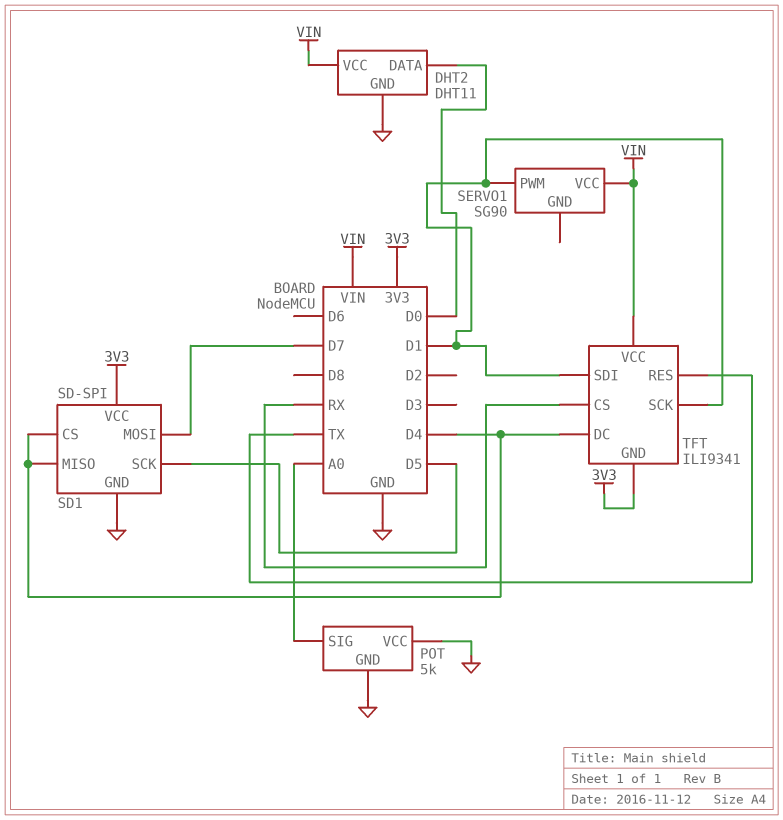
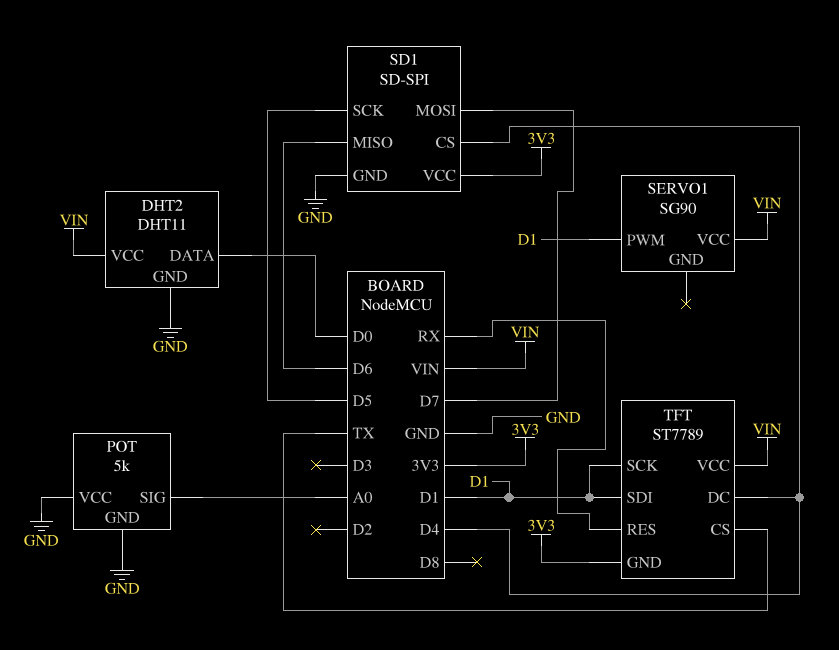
SD1 pin MISO: D4 -> D6
TFT: ILI9341 -> ST7789
TFT pin CS: RX -> TX
TFT pin RES: TX -> RX

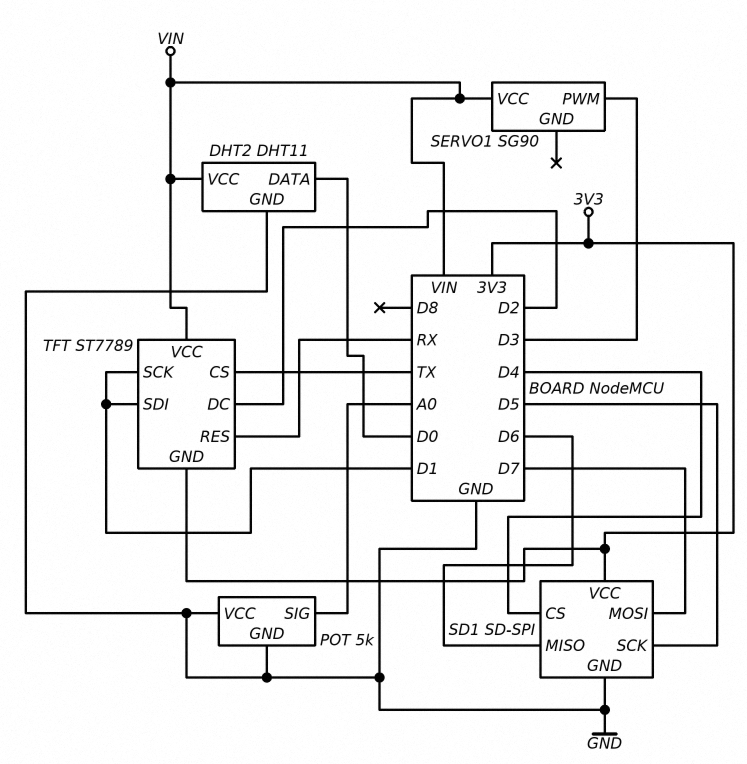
SERVO1 pin PWM: D1 -> D3
TFT pin DC: D4 -> D2

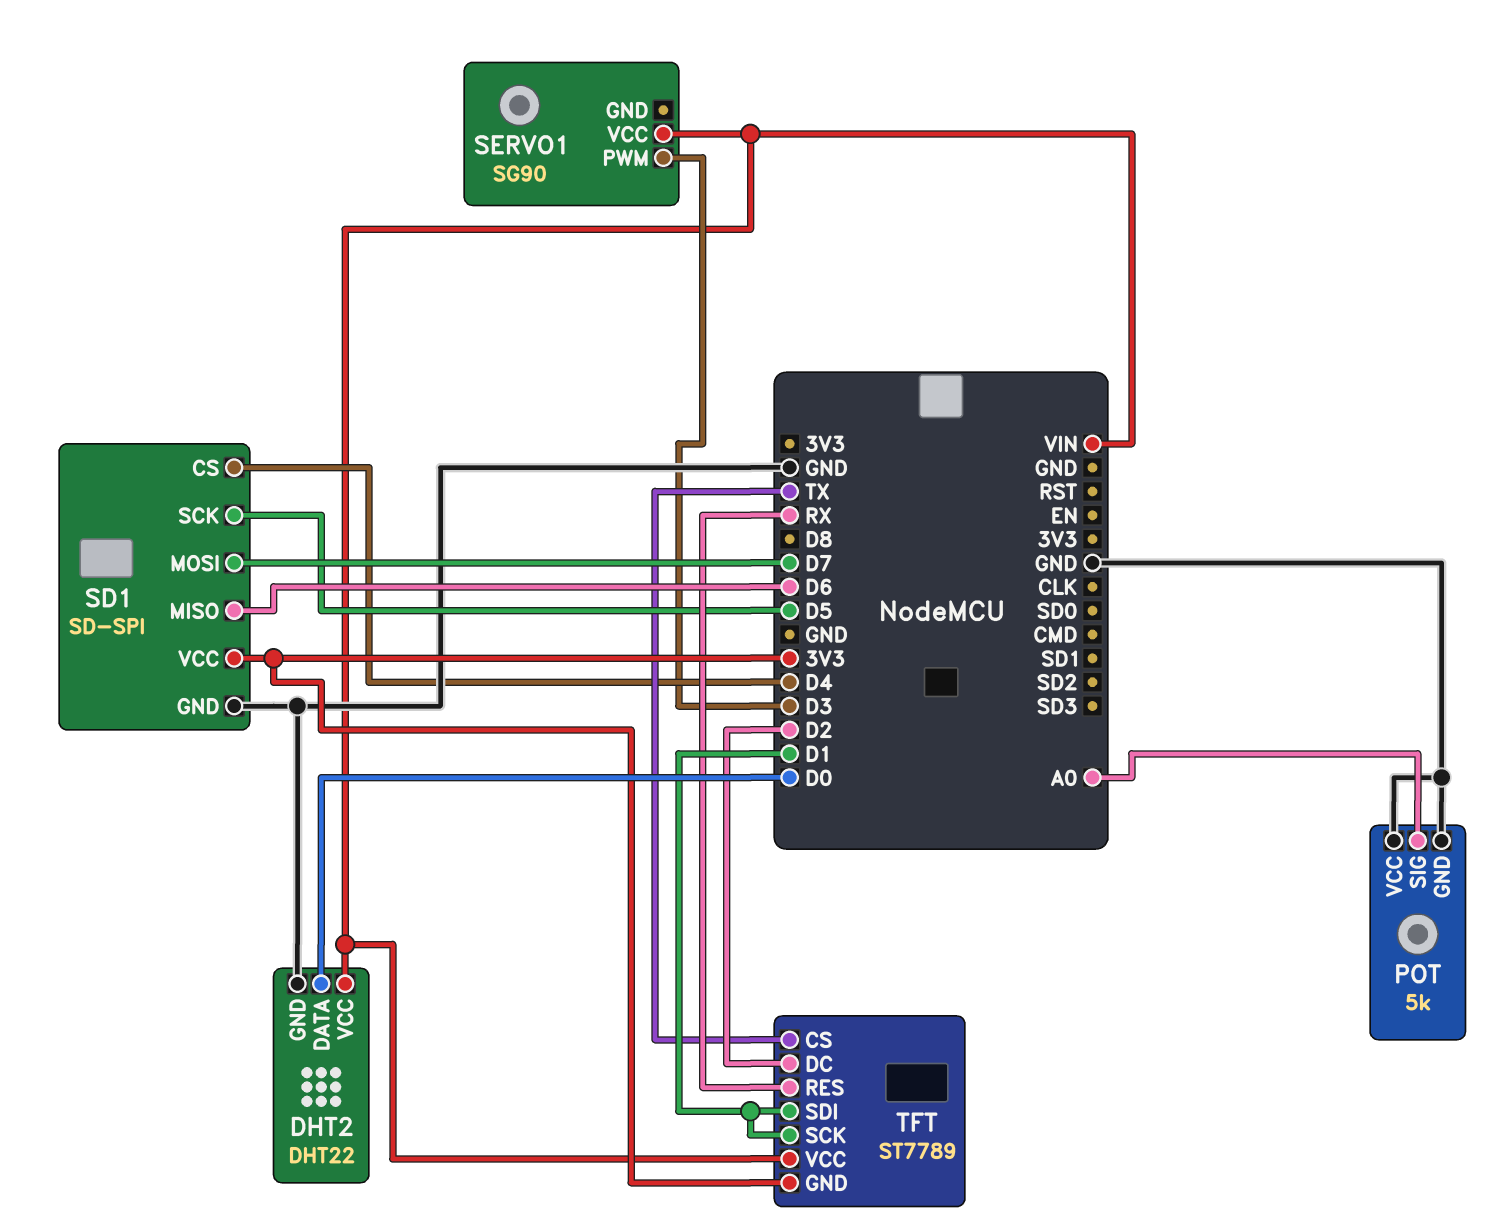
DHT2: DHT11 -> DHT22

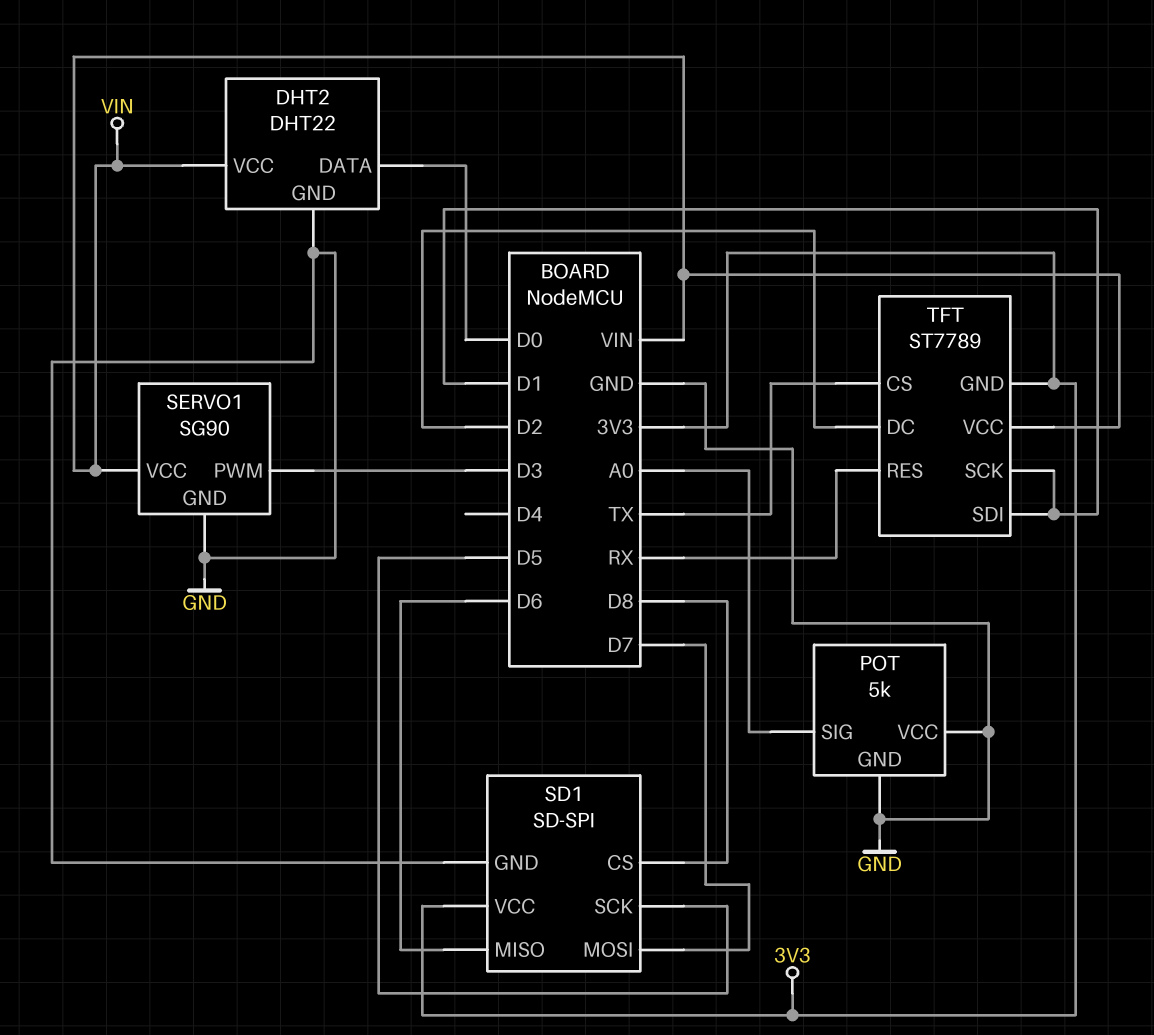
SD1 pin CS: D4 -> D8
SERVO1 pin GND: none -> GND

